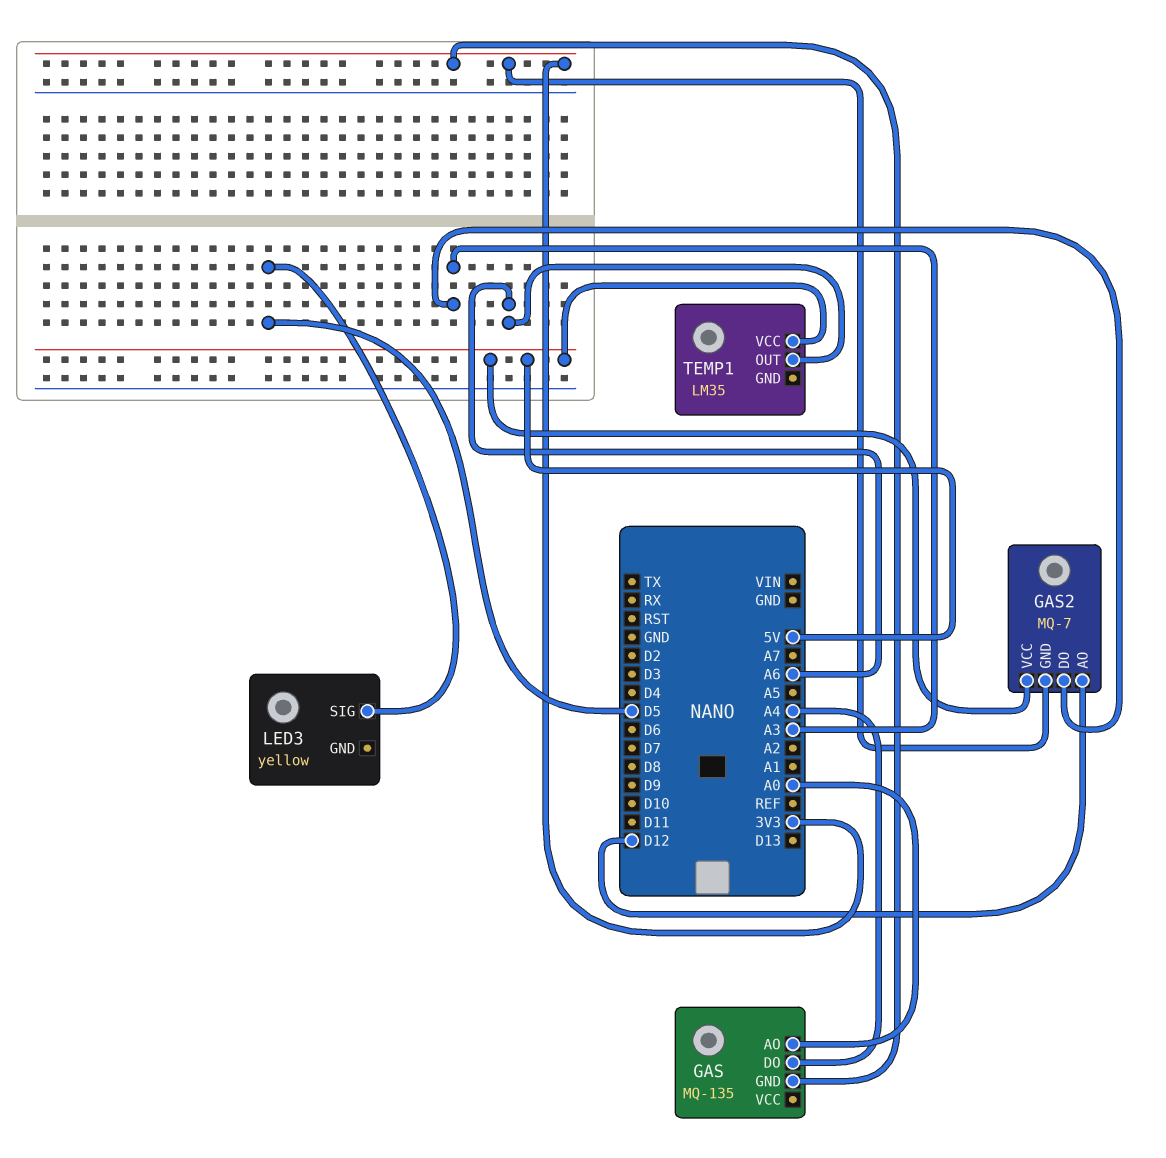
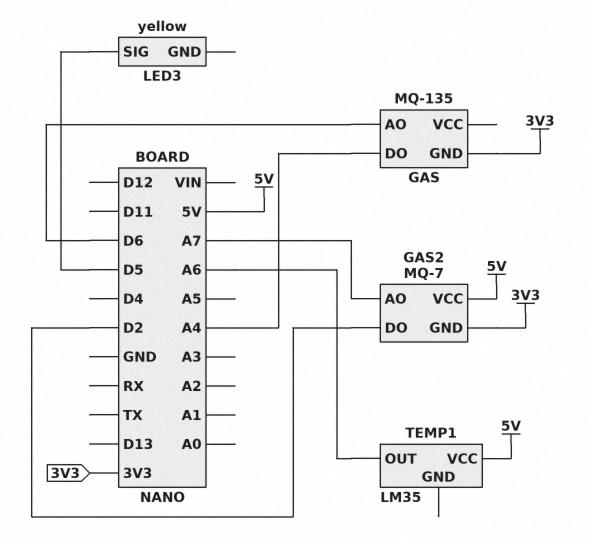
GAS pin AO: A0 -> D6
GAS2 pin AO: D12 -> A7
GAS2 pin DO: A3 -> D2

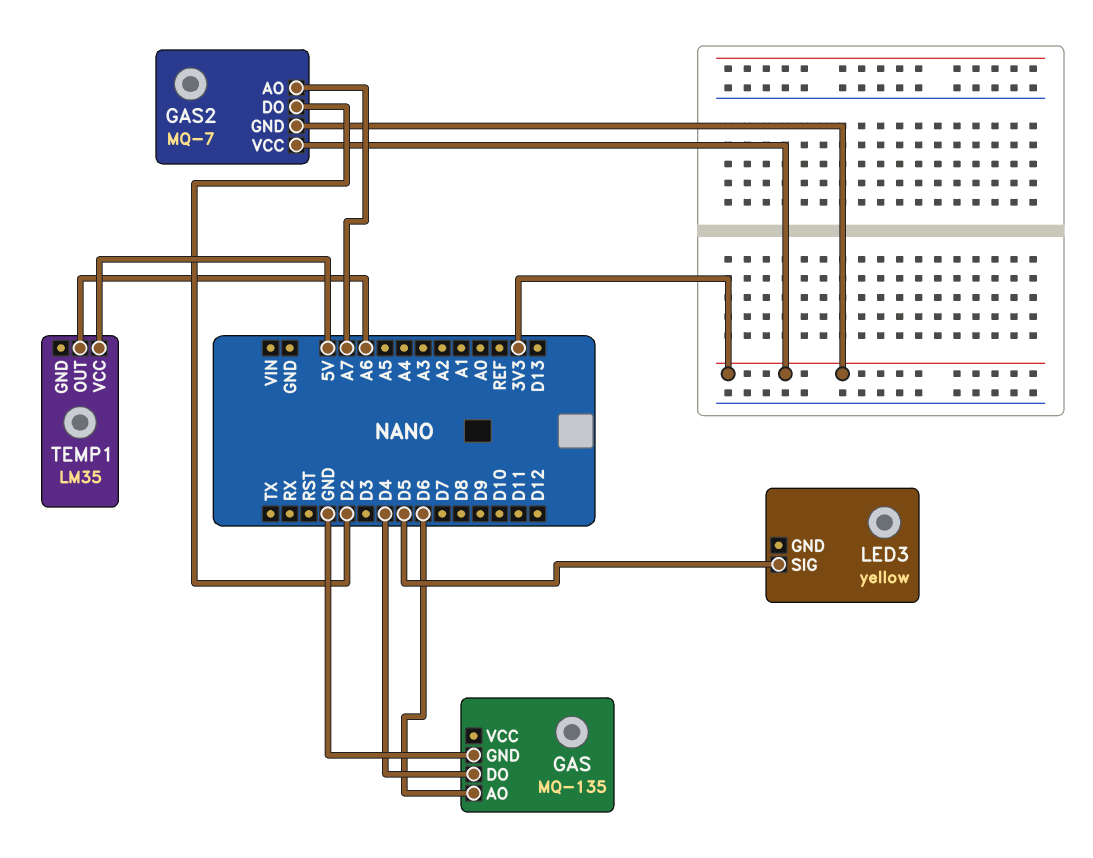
GAS pin DO: A4 -> D4
GAS pin GND: 3V3 -> GND
GAS2 pin VCC: 5V -> 3V3

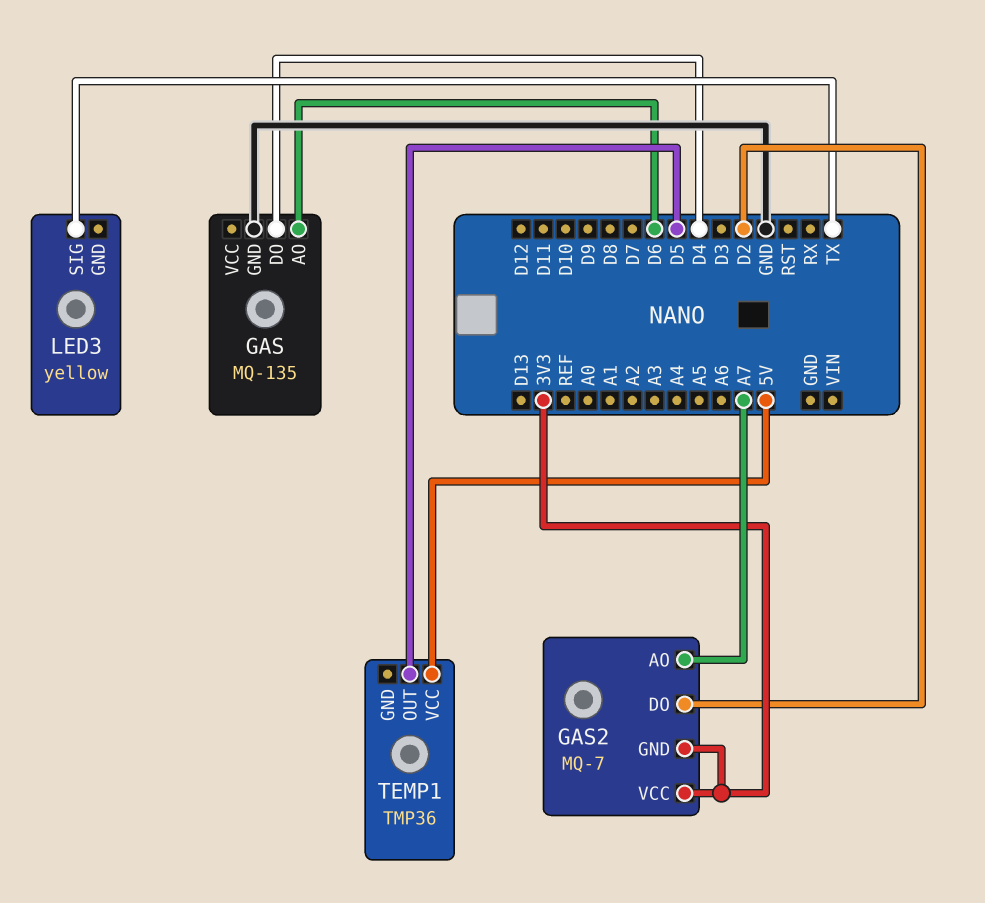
LED3 pin SIG: D5 -> TX
TEMP1: LM35 -> TMP36
TEMP1 pin OUT: A6 -> D5

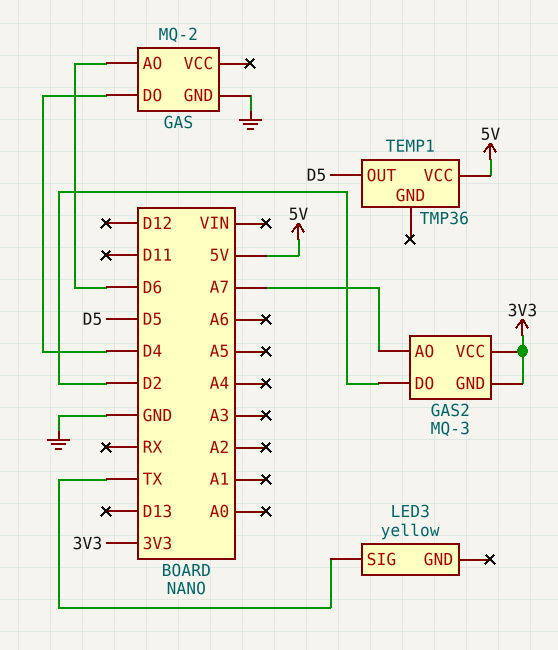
GAS: MQ-135 -> MQ-2
GAS2: MQ-7 -> MQ-3

